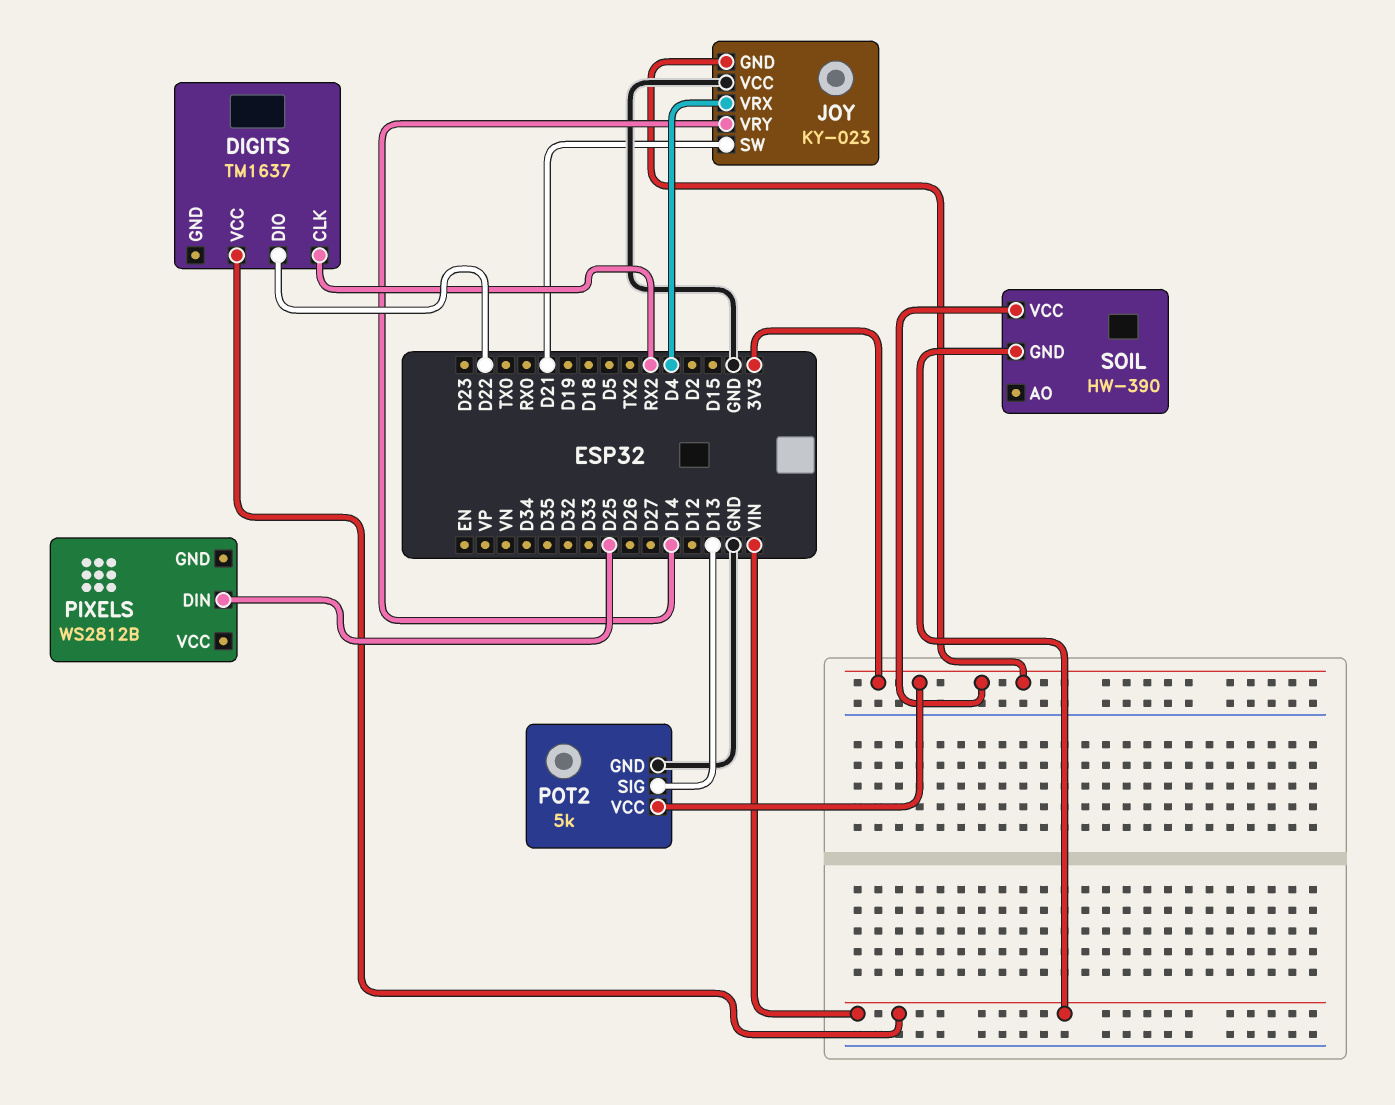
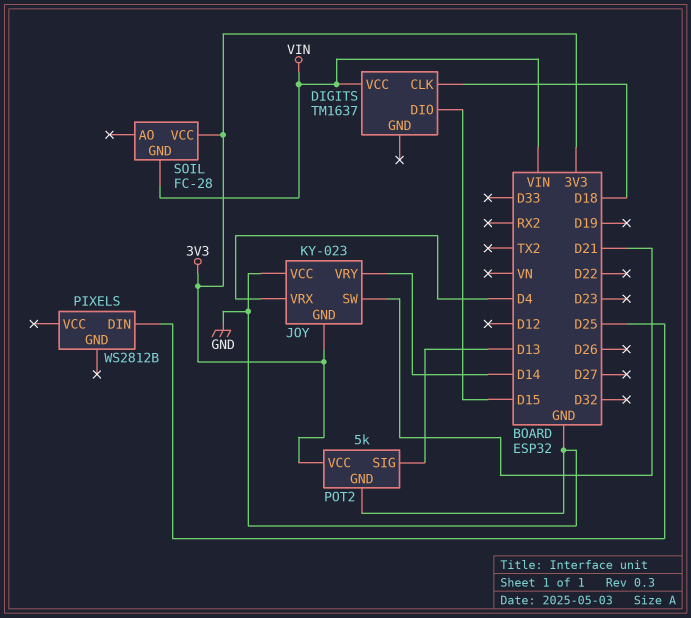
DIGITS pin CLK: RX2 -> D18
DIGITS pin DIO: D22 -> D15
SOIL: HW-390 -> FC-28

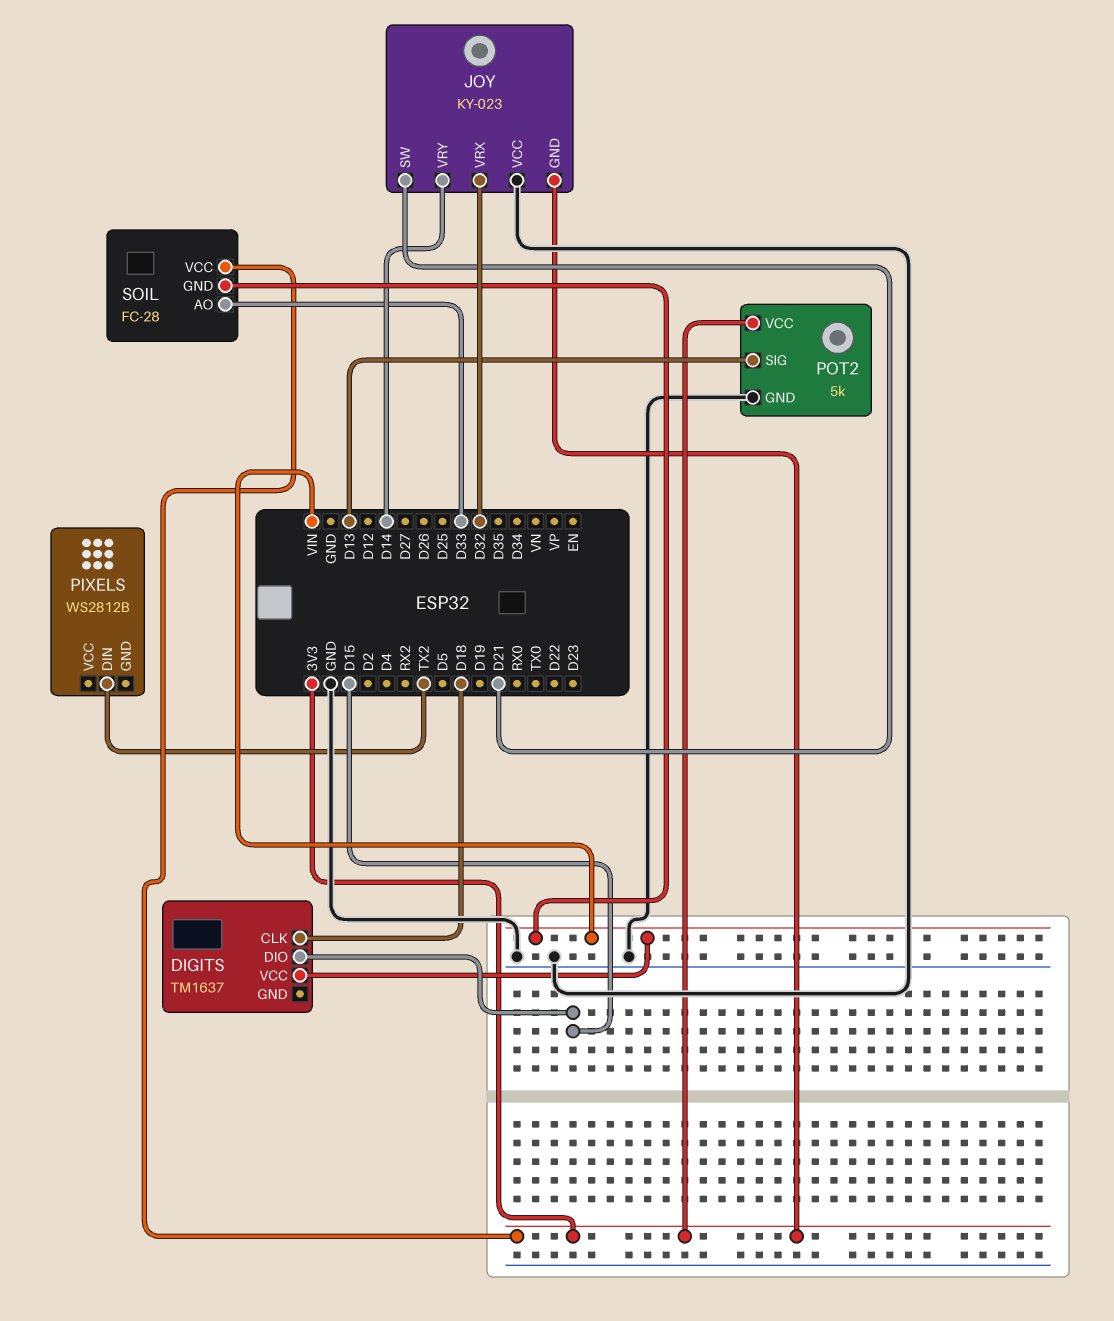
JOY pin VRX: D4 -> D32
PIXELS pin DIN: D25 -> TX2
SOIL pin AO: none -> D33

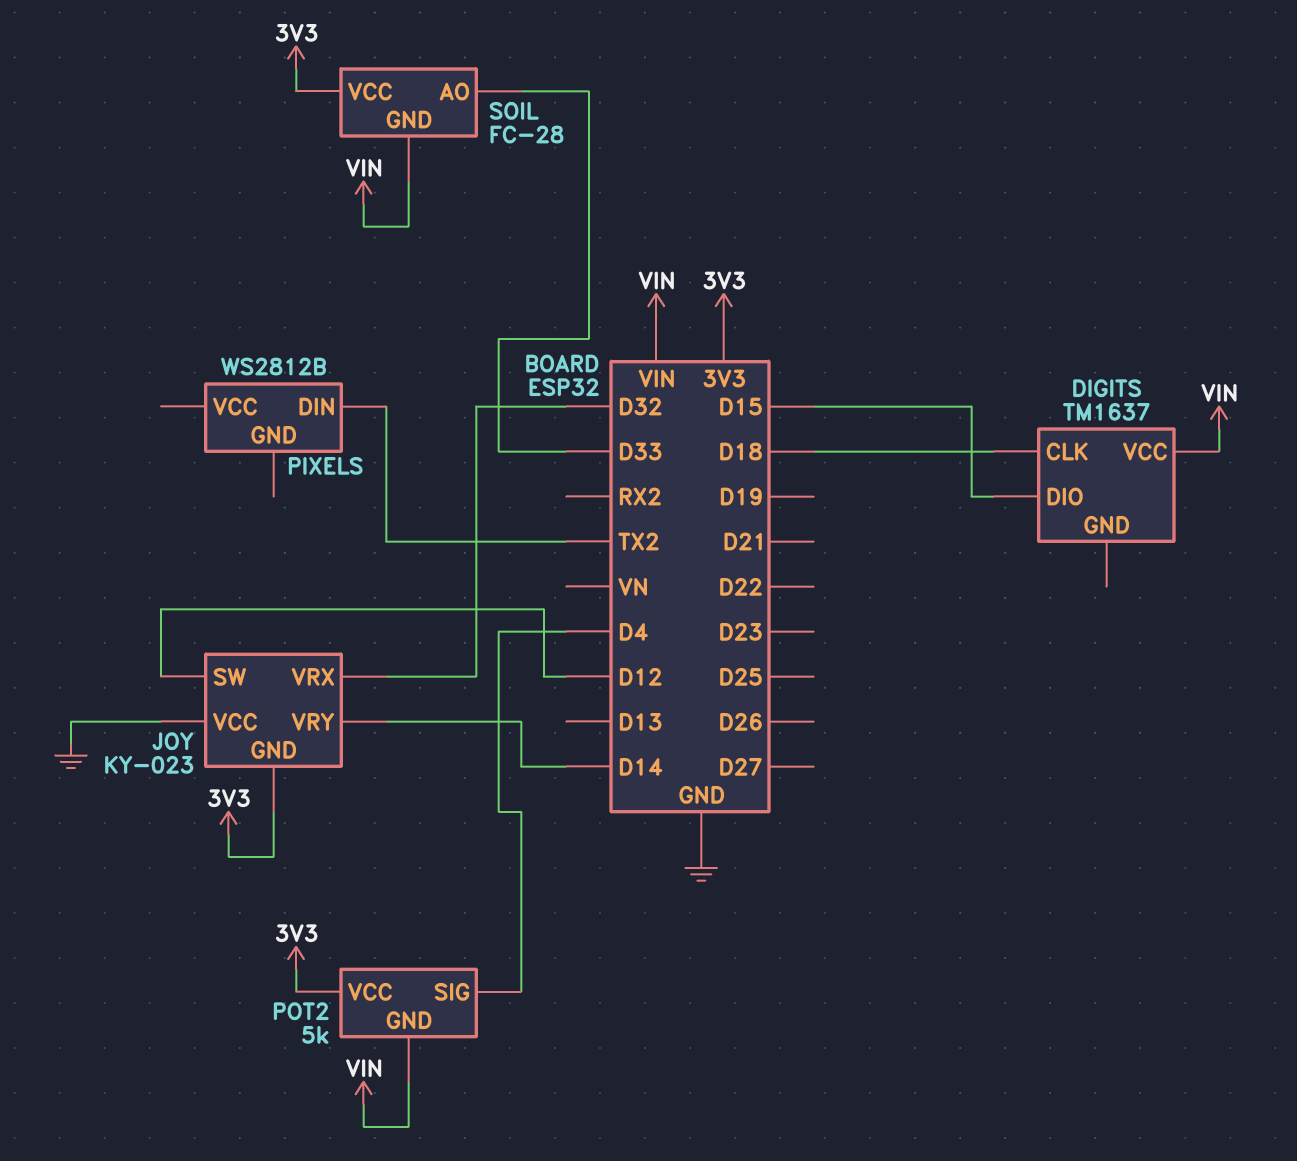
JOY pin SW: D21 -> D12
POT2 pin GND: GND -> VIN
POT2 pin SIG: D13 -> D4

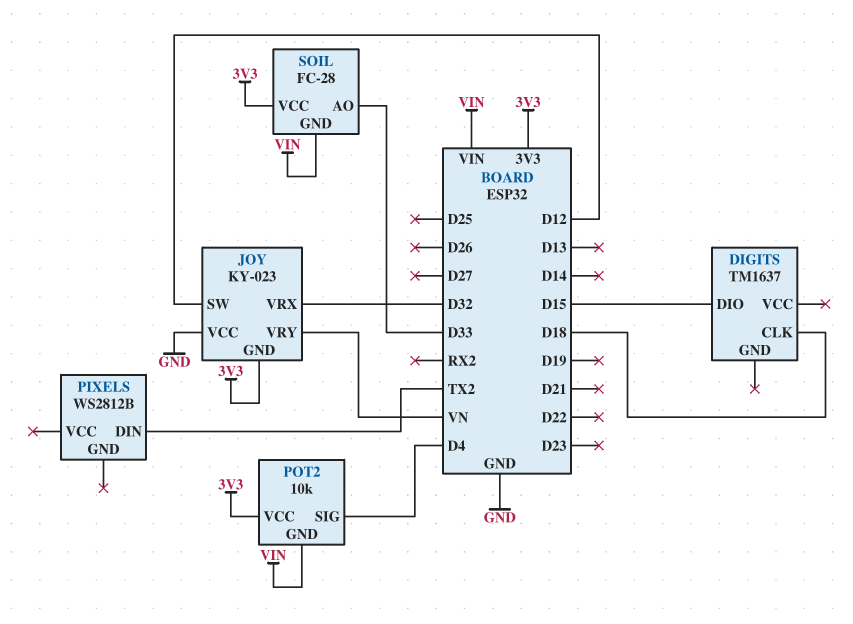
DIGITS pin VCC: VIN -> none
JOY pin VRY: D14 -> VN
POT2: 5k -> 10k

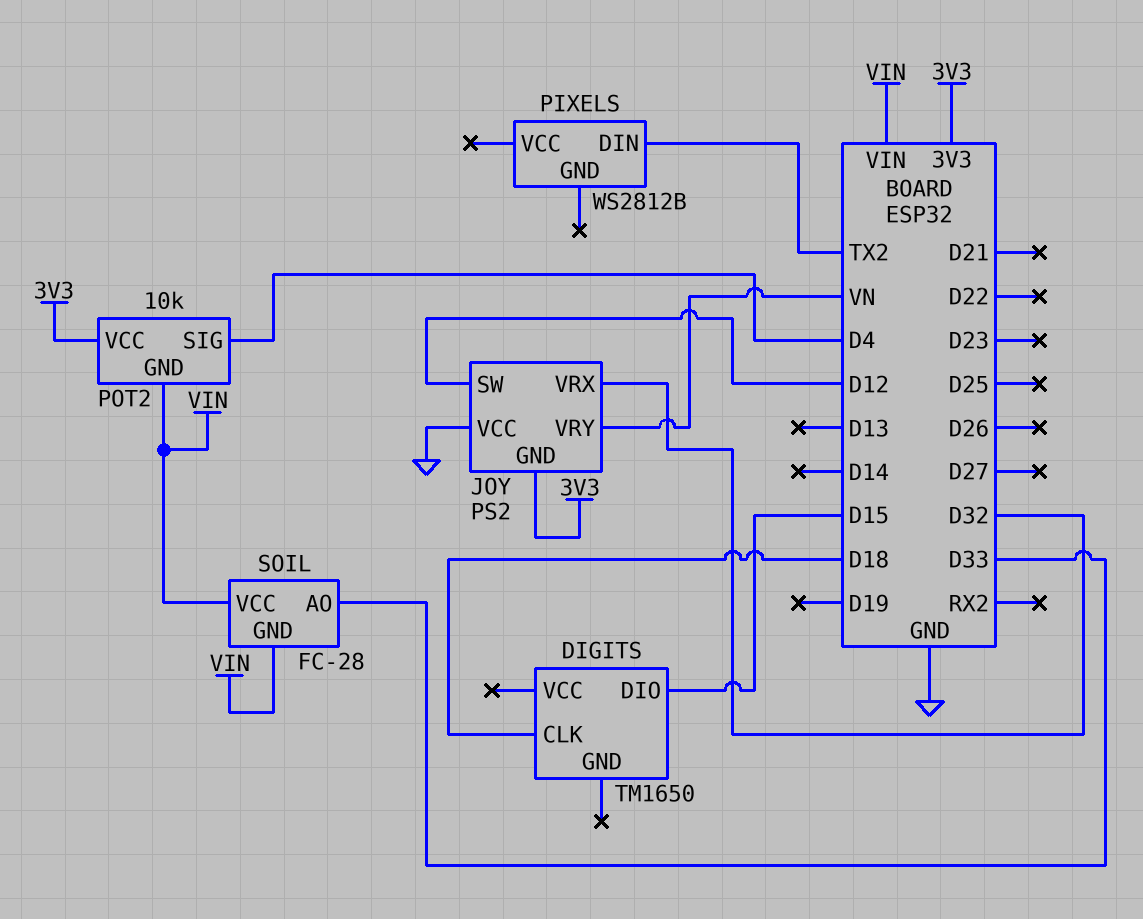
DIGITS: TM1637 -> TM1650
JOY: KY-023 -> PS2
SOIL pin VCC: 3V3 -> VIN

